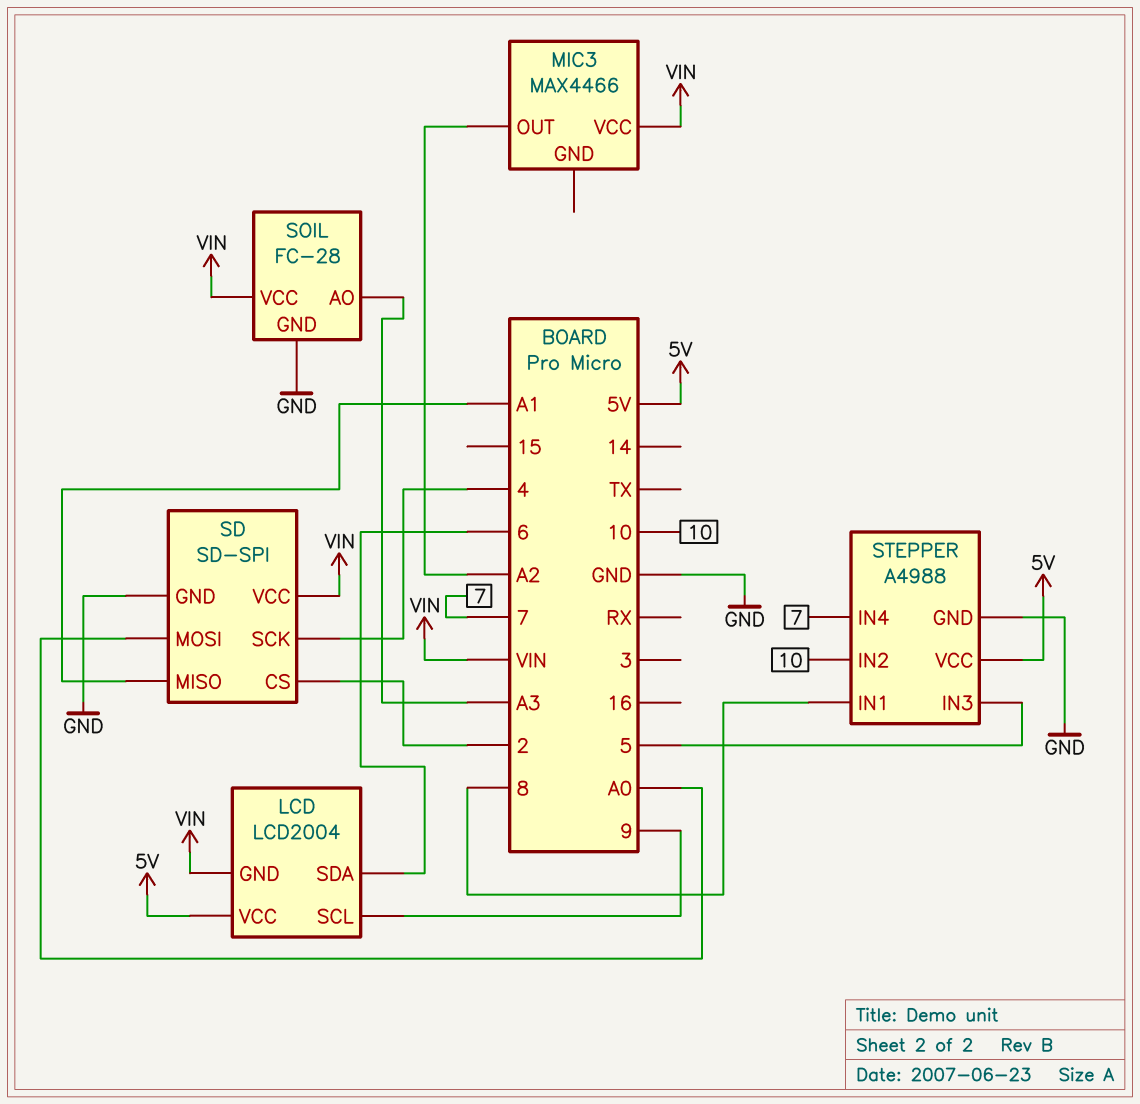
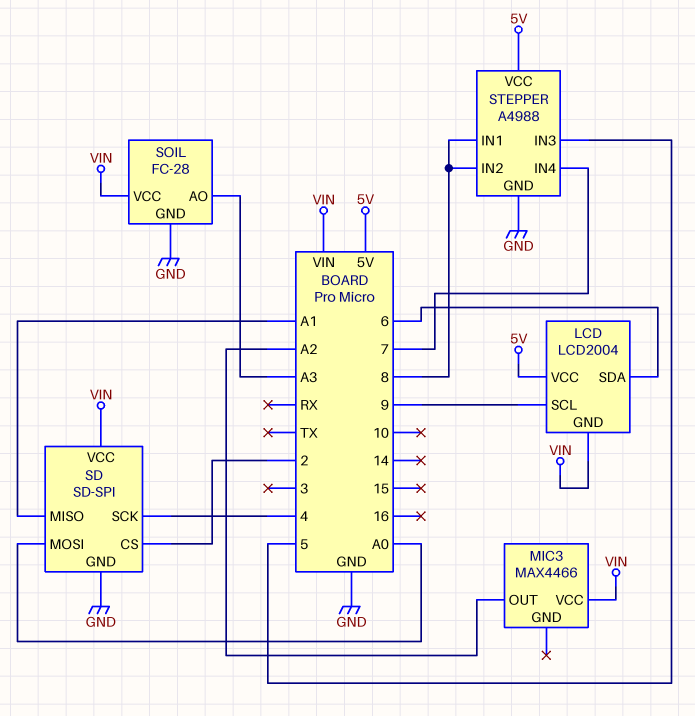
STEPPER pin IN2: 10 -> 8

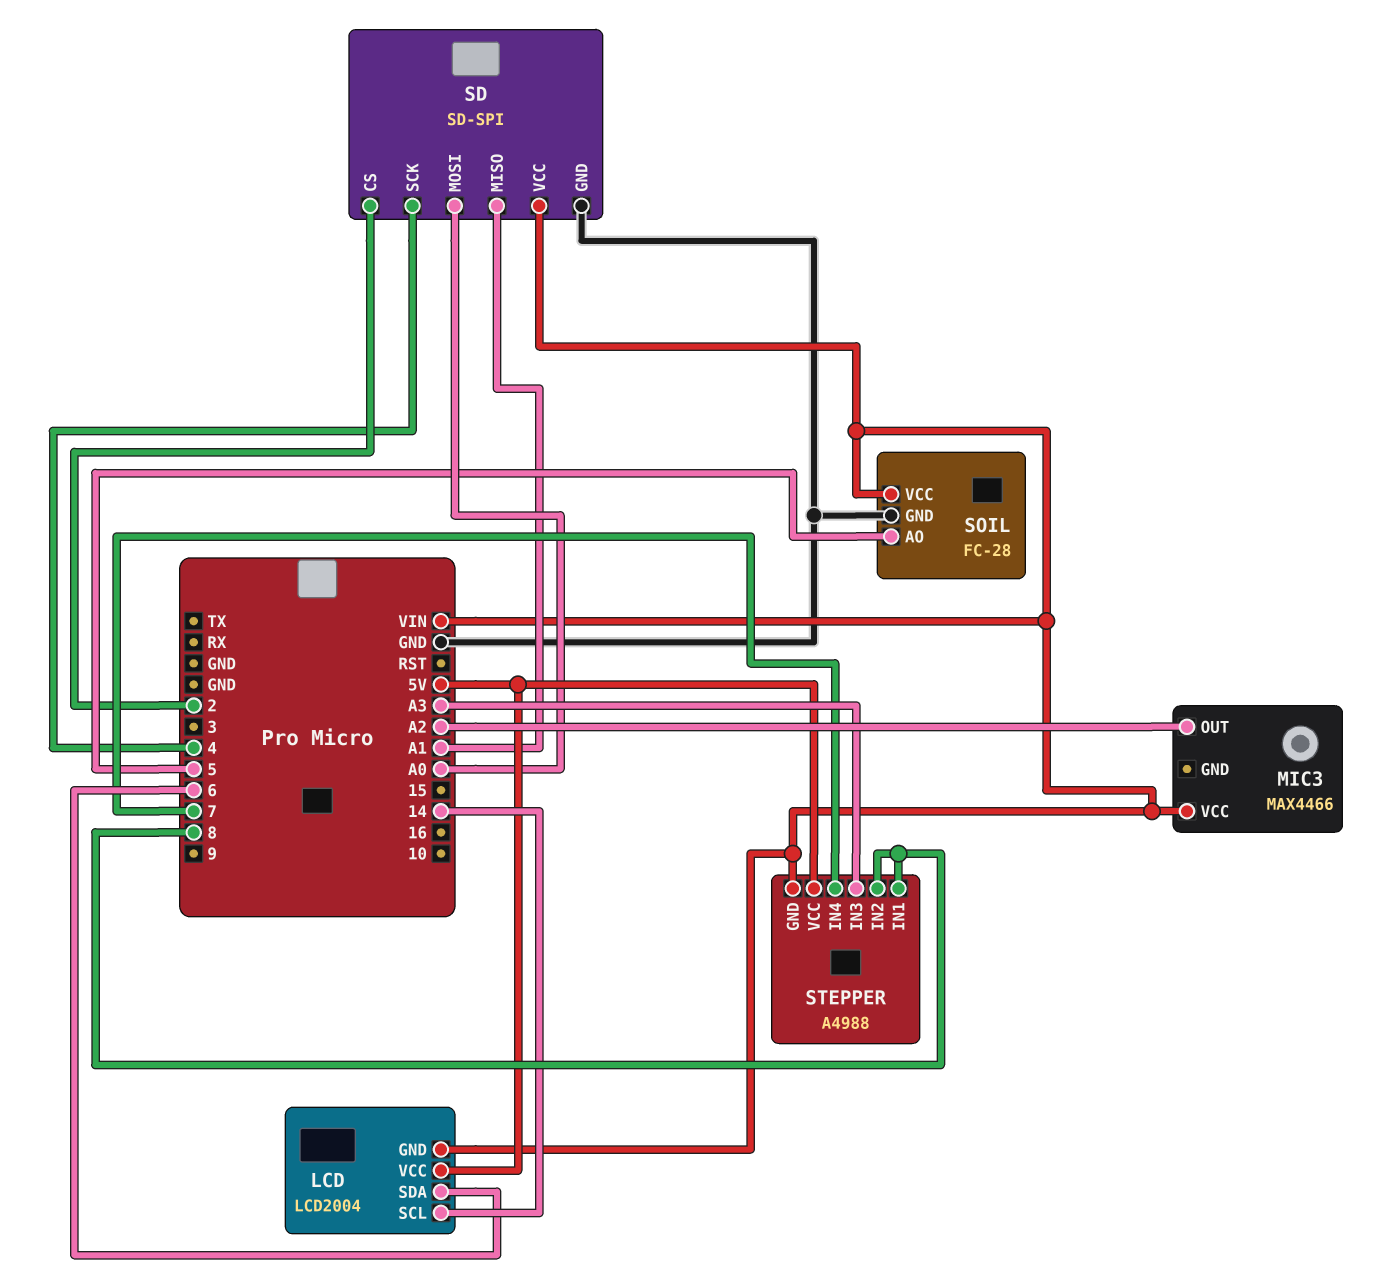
LCD pin SCL: 9 -> 14
SOIL pin AO: A3 -> 5
STEPPER pin GND: GND -> VIN
STEPPER pin IN3: 5 -> A3

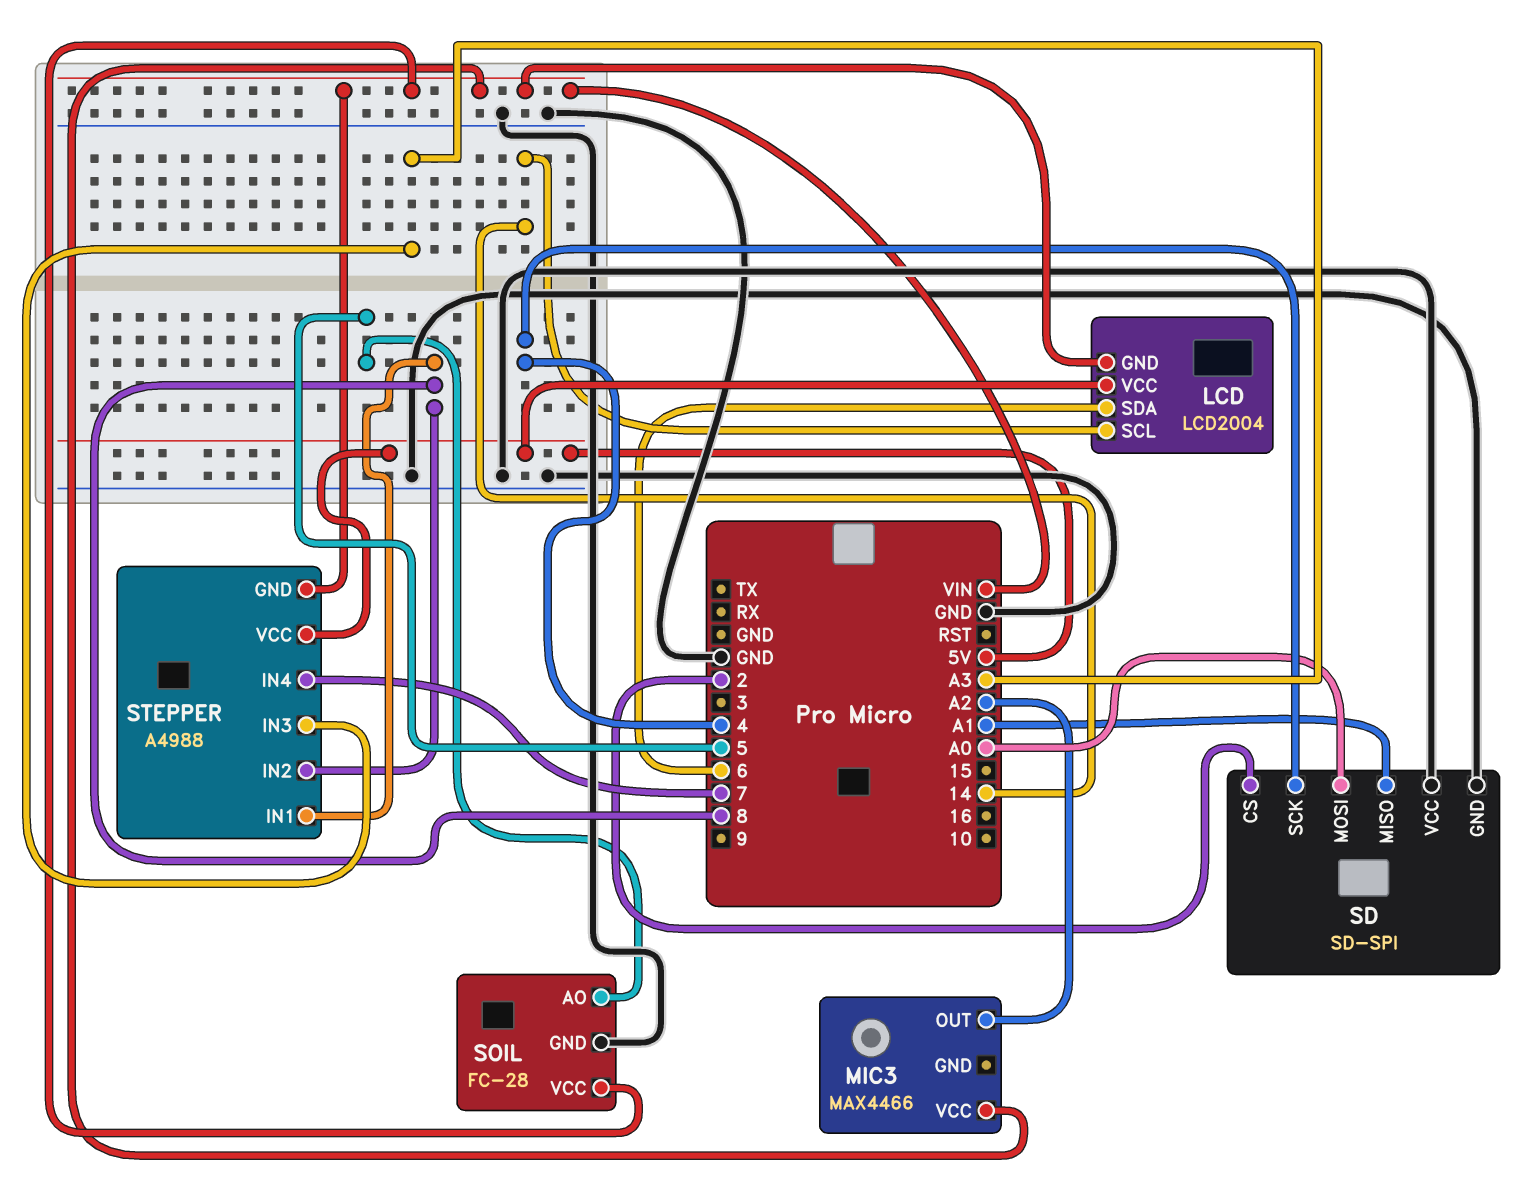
SD pin VCC: VIN -> GND

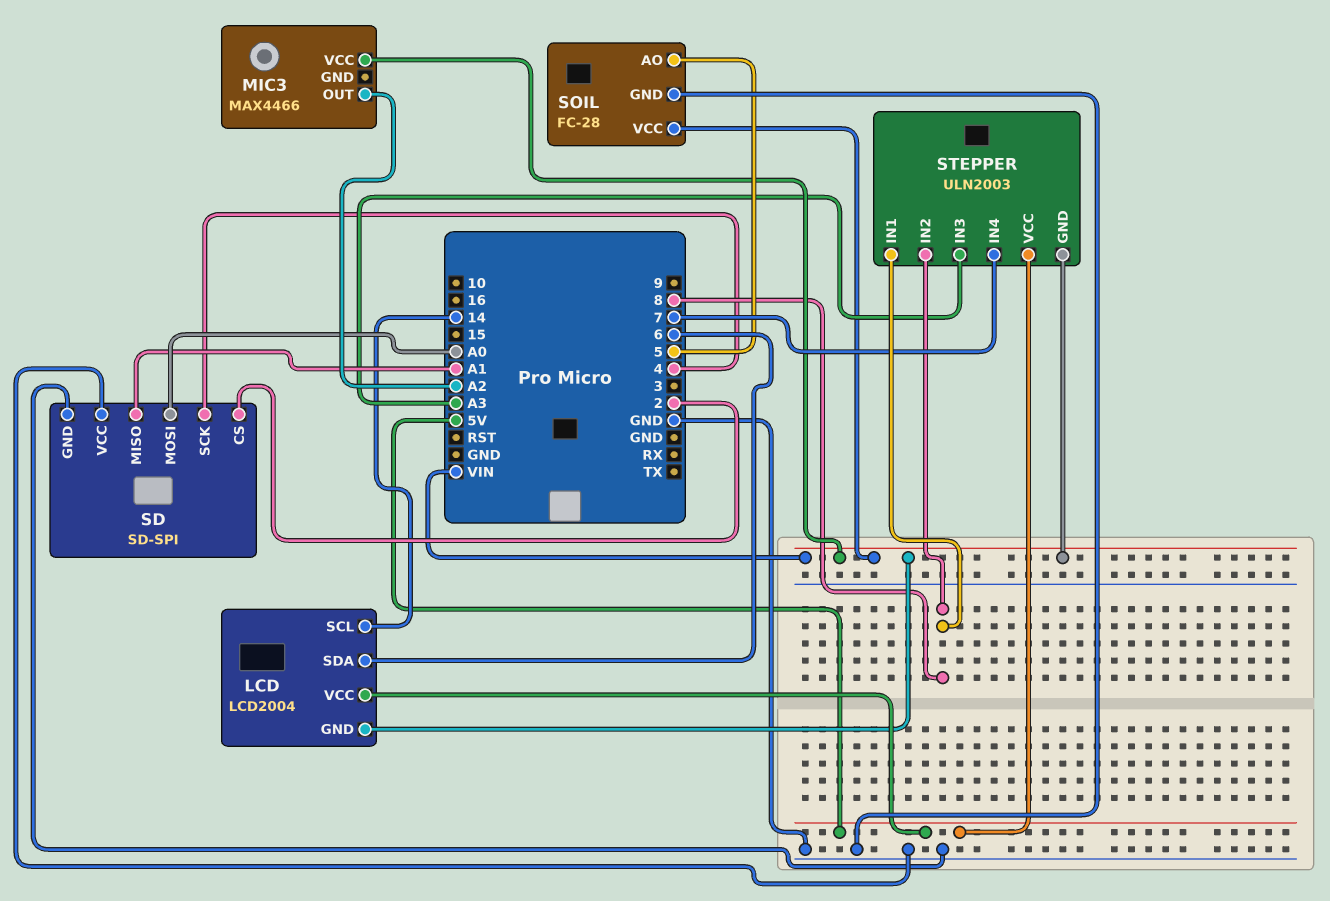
STEPPER: A4988 -> ULN2003

